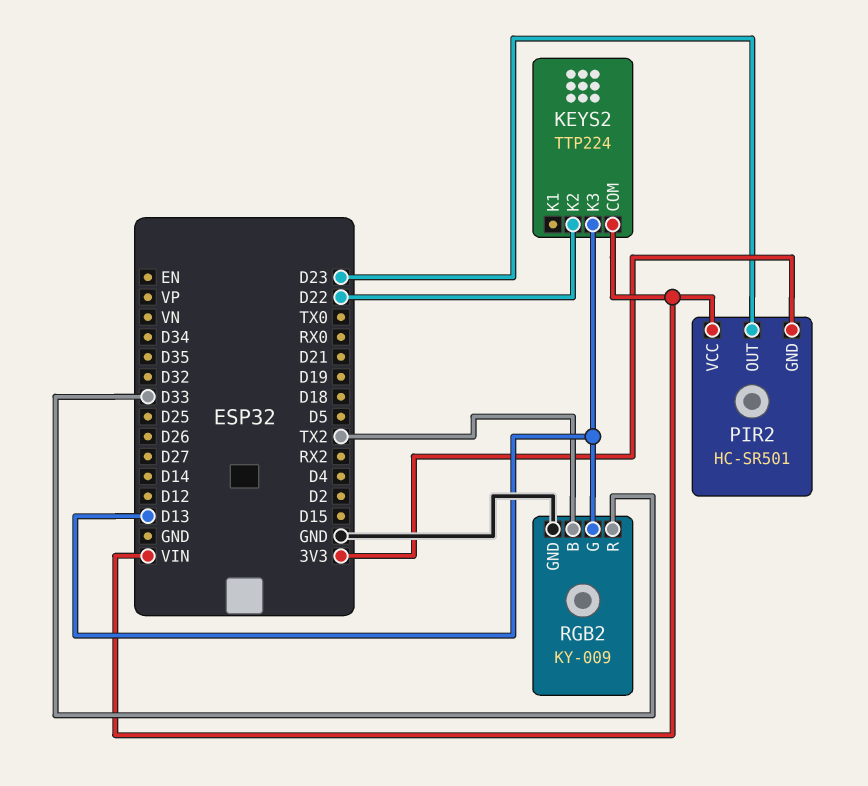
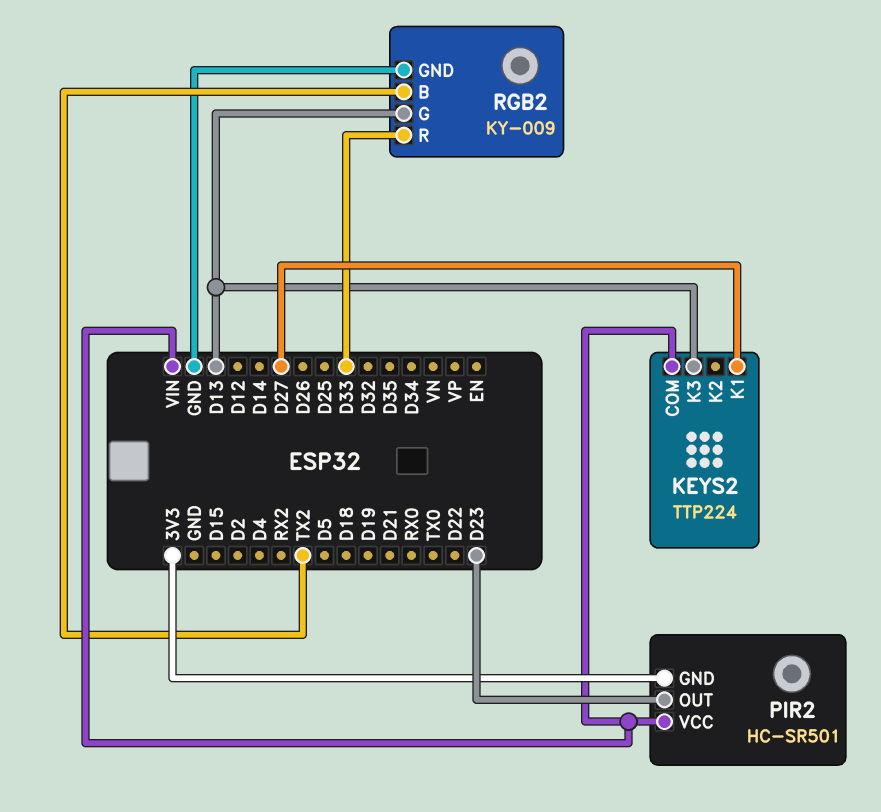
KEYS2 pin K1: none -> D27
KEYS2 pin K2: D22 -> none

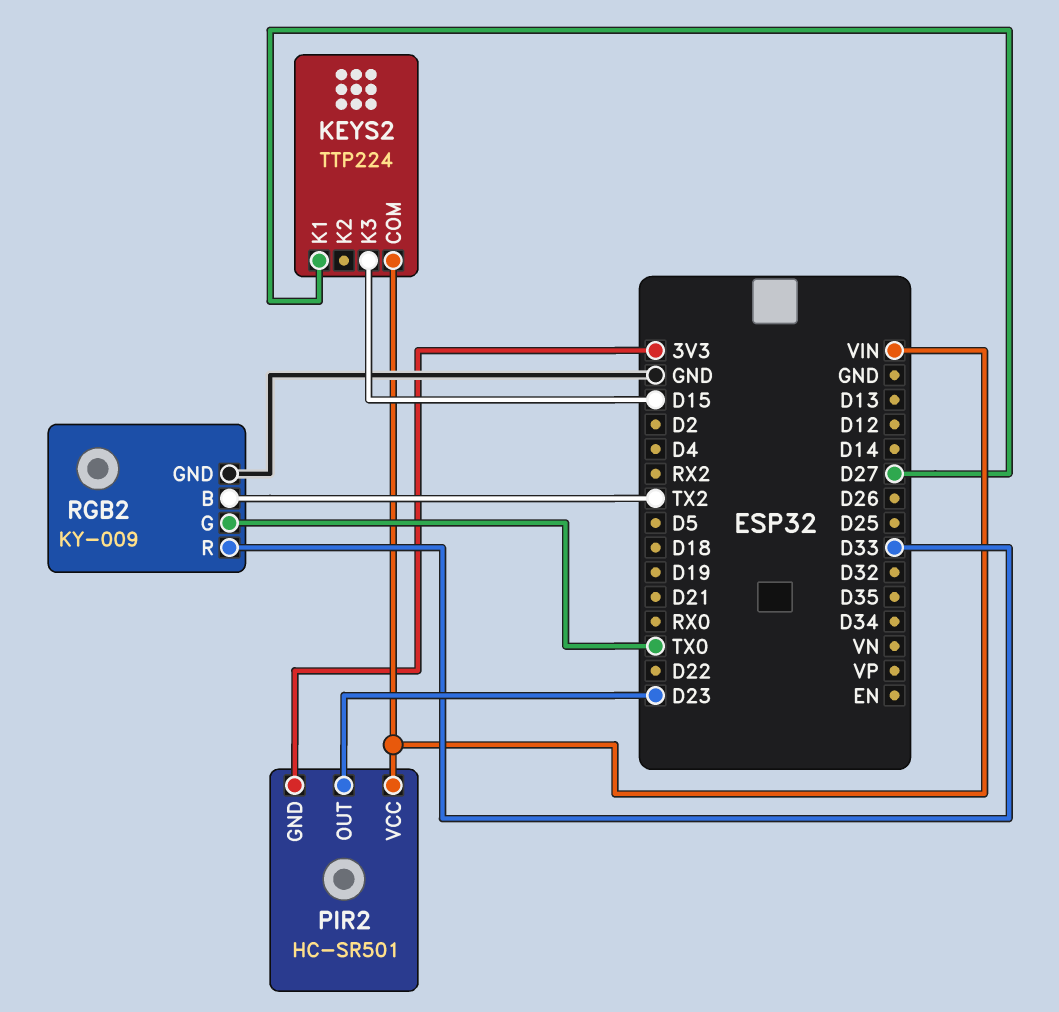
KEYS2 pin K3: D13 -> D15
RGB2 pin G: D13 -> TX0

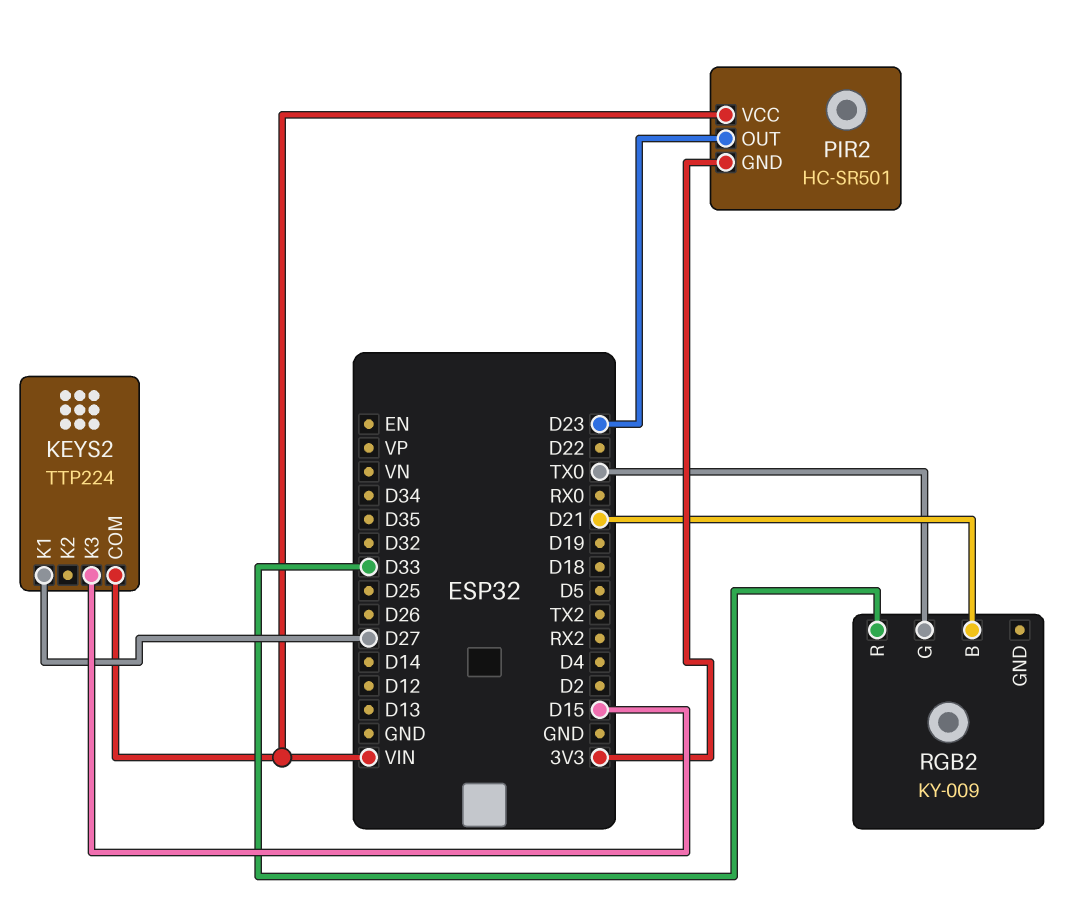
RGB2 pin B: TX2 -> D21
RGB2 pin GND: GND -> none

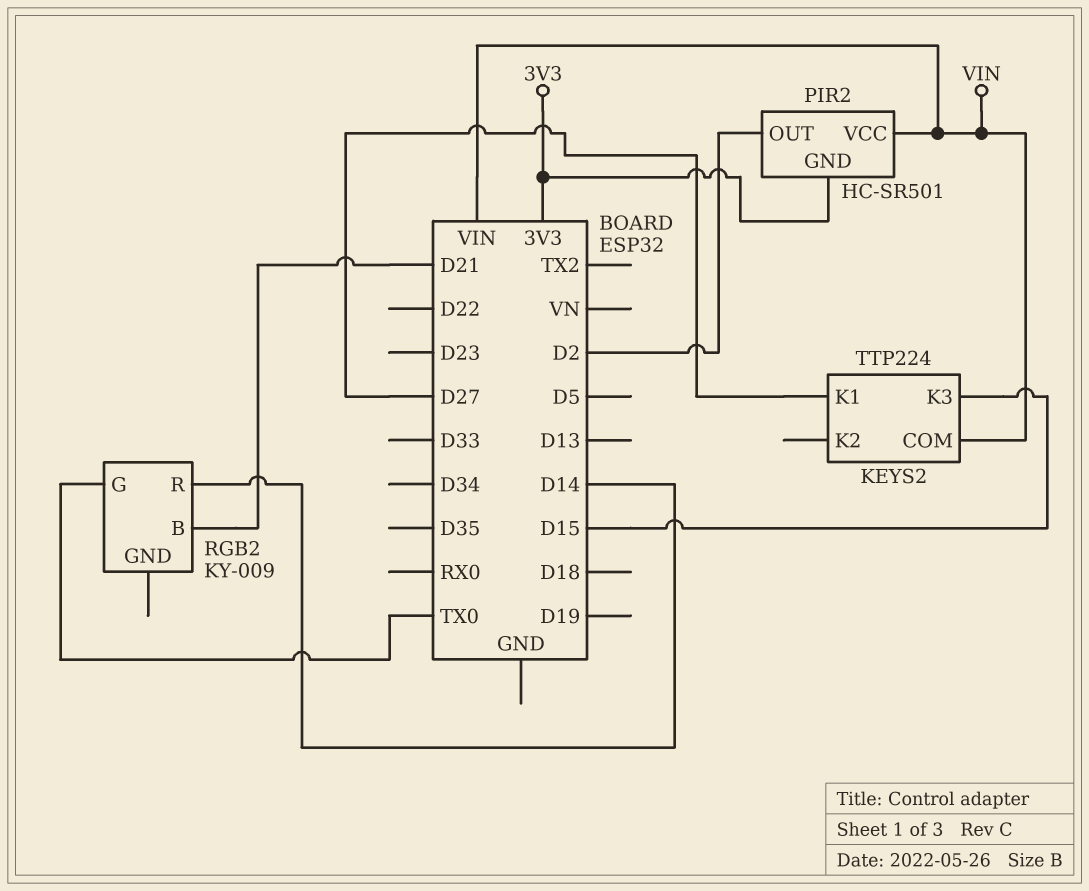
PIR2 pin OUT: D23 -> D2
RGB2 pin R: D33 -> D14

